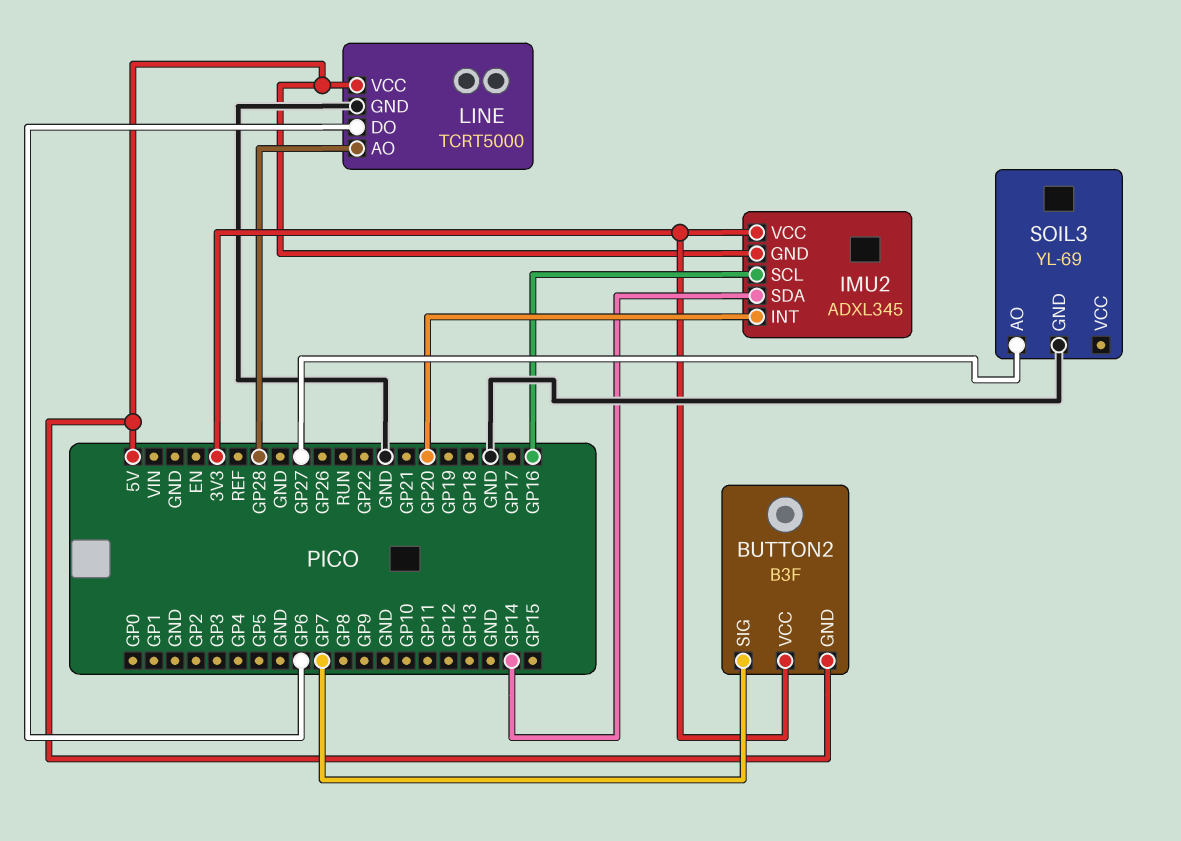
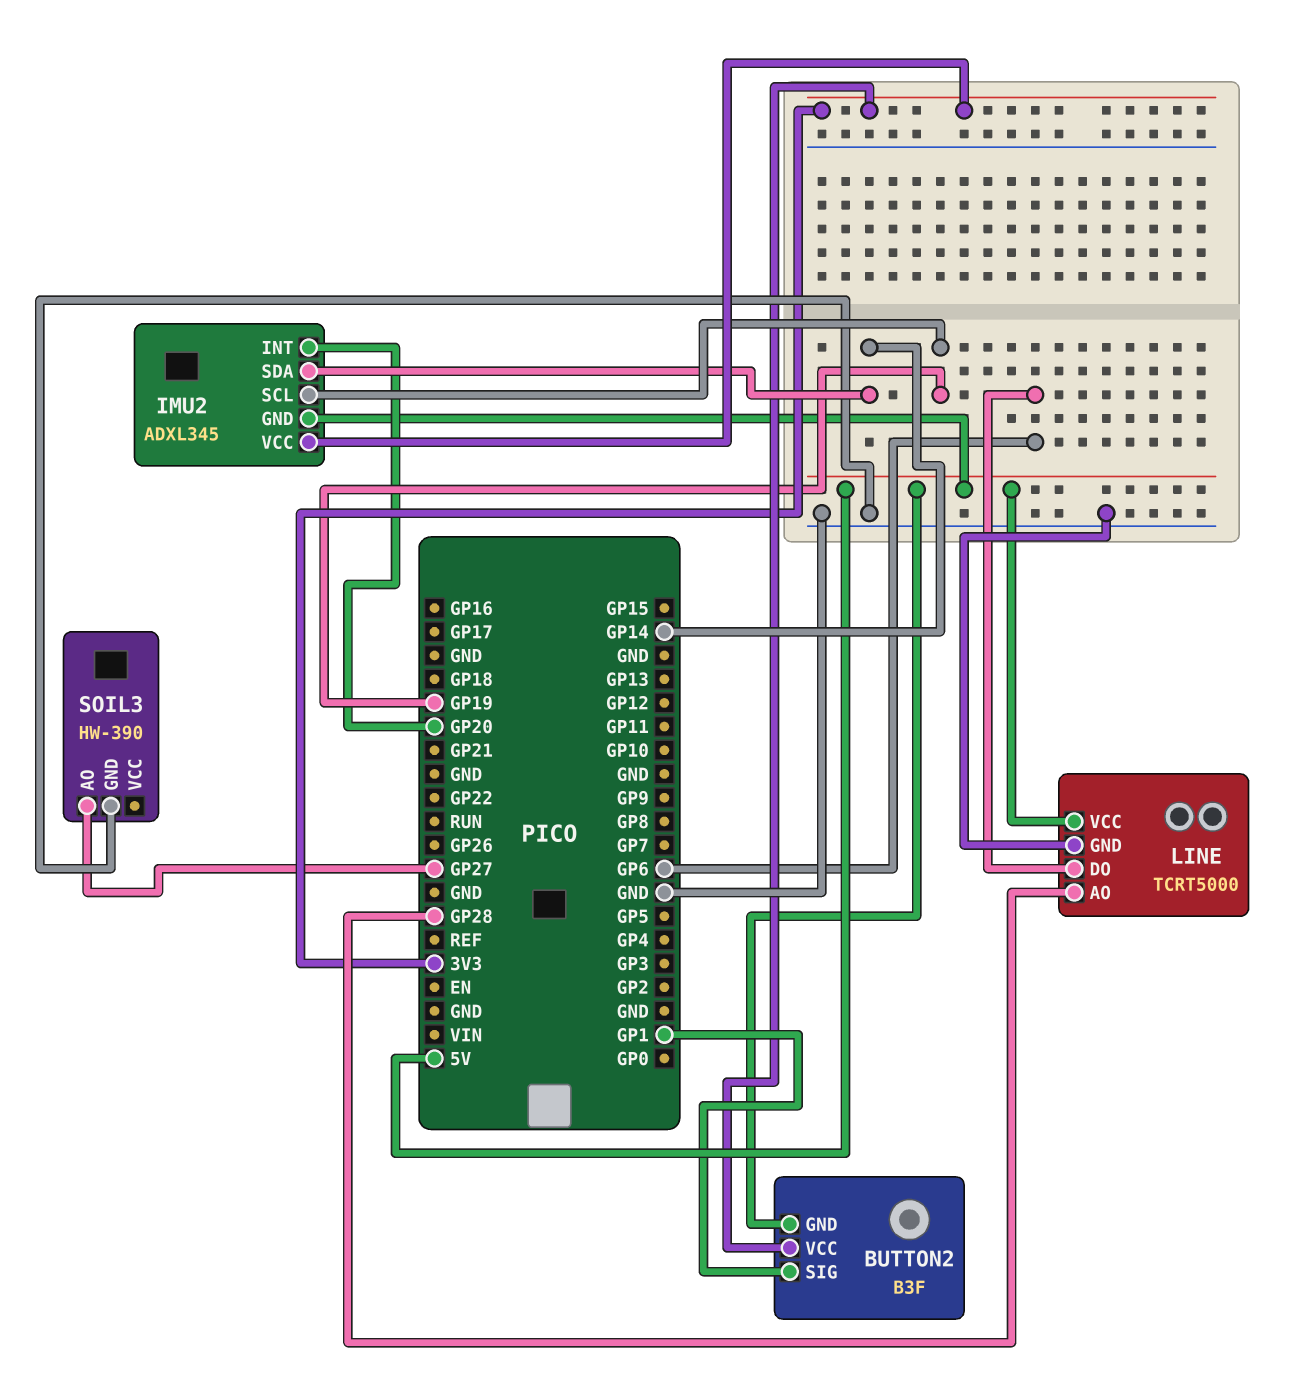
BUTTON2 pin SIG: GP7 -> GP1
IMU2 pin SCL: GP16 -> GP19
SOIL3: YL-69 -> HW-390

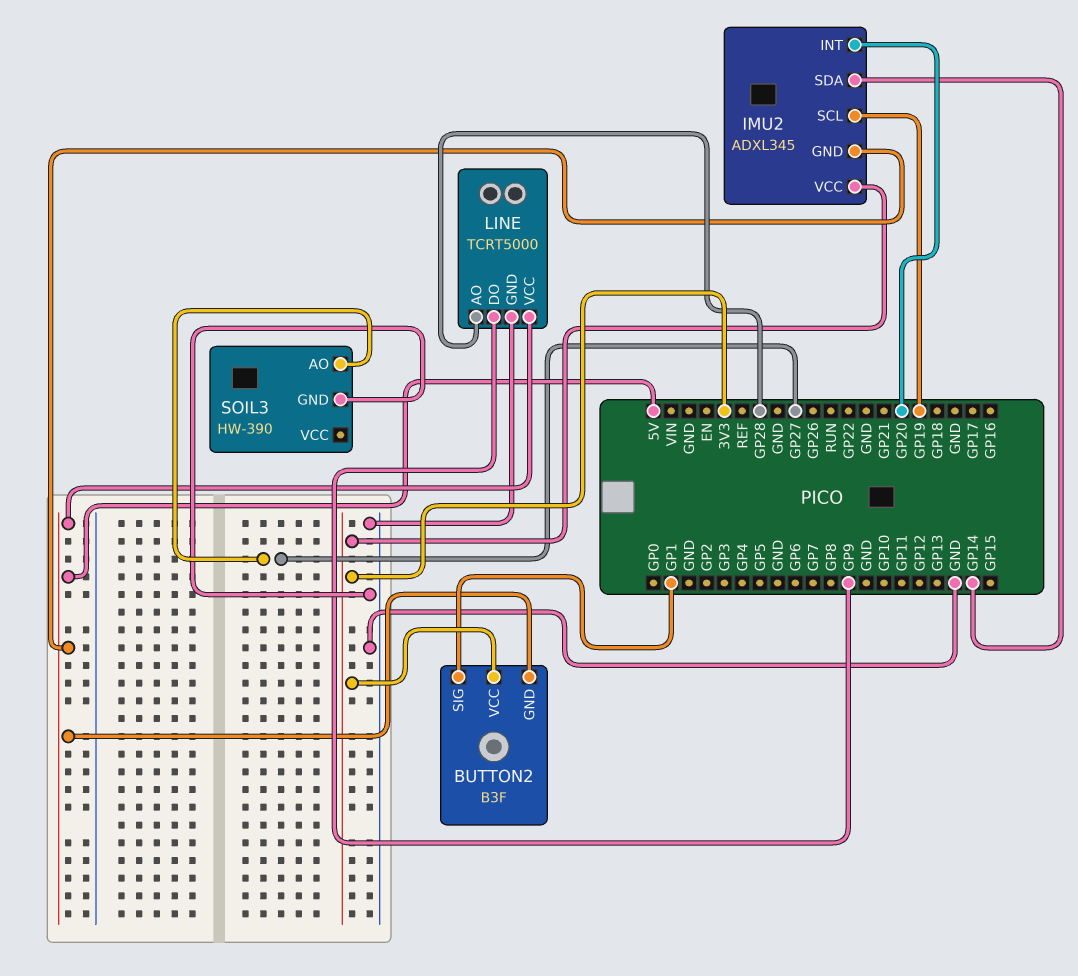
LINE pin DO: GP6 -> GP9

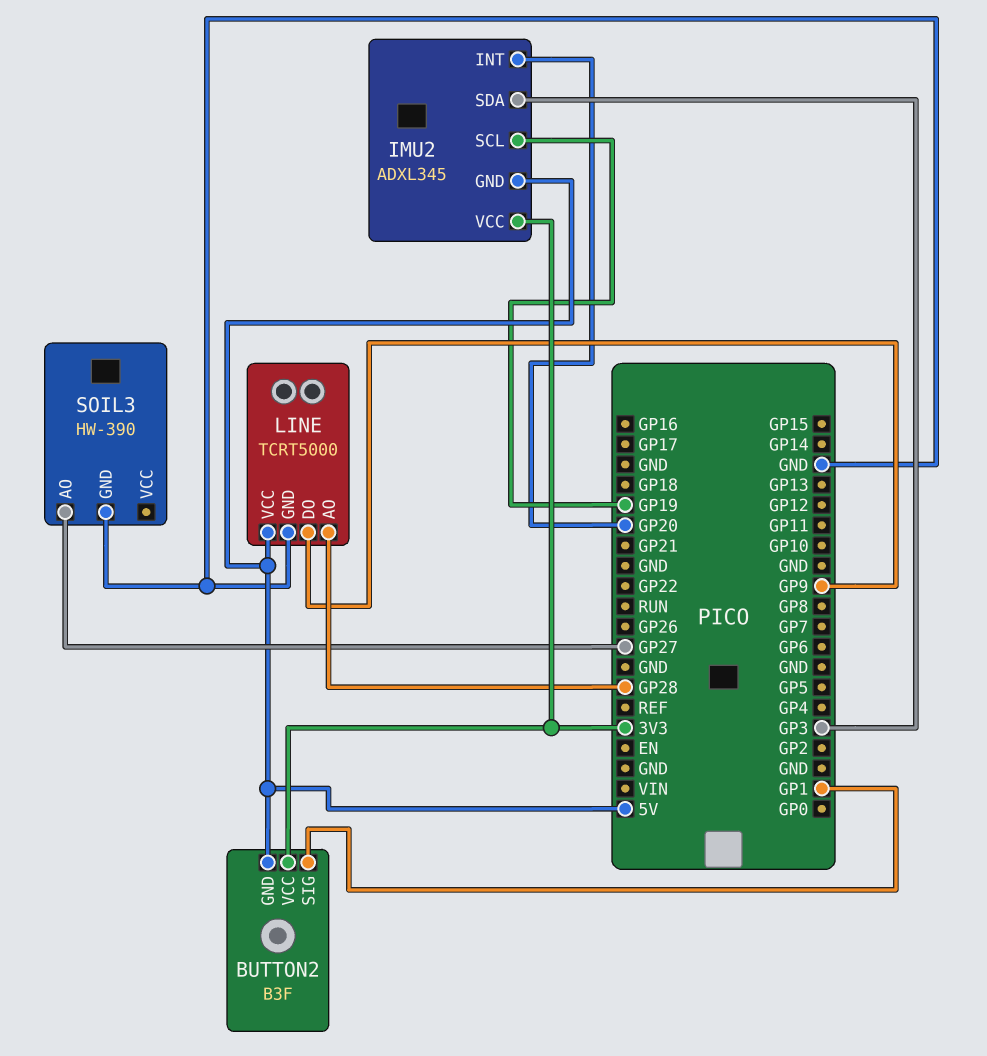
IMU2 pin SDA: GP14 -> GP3

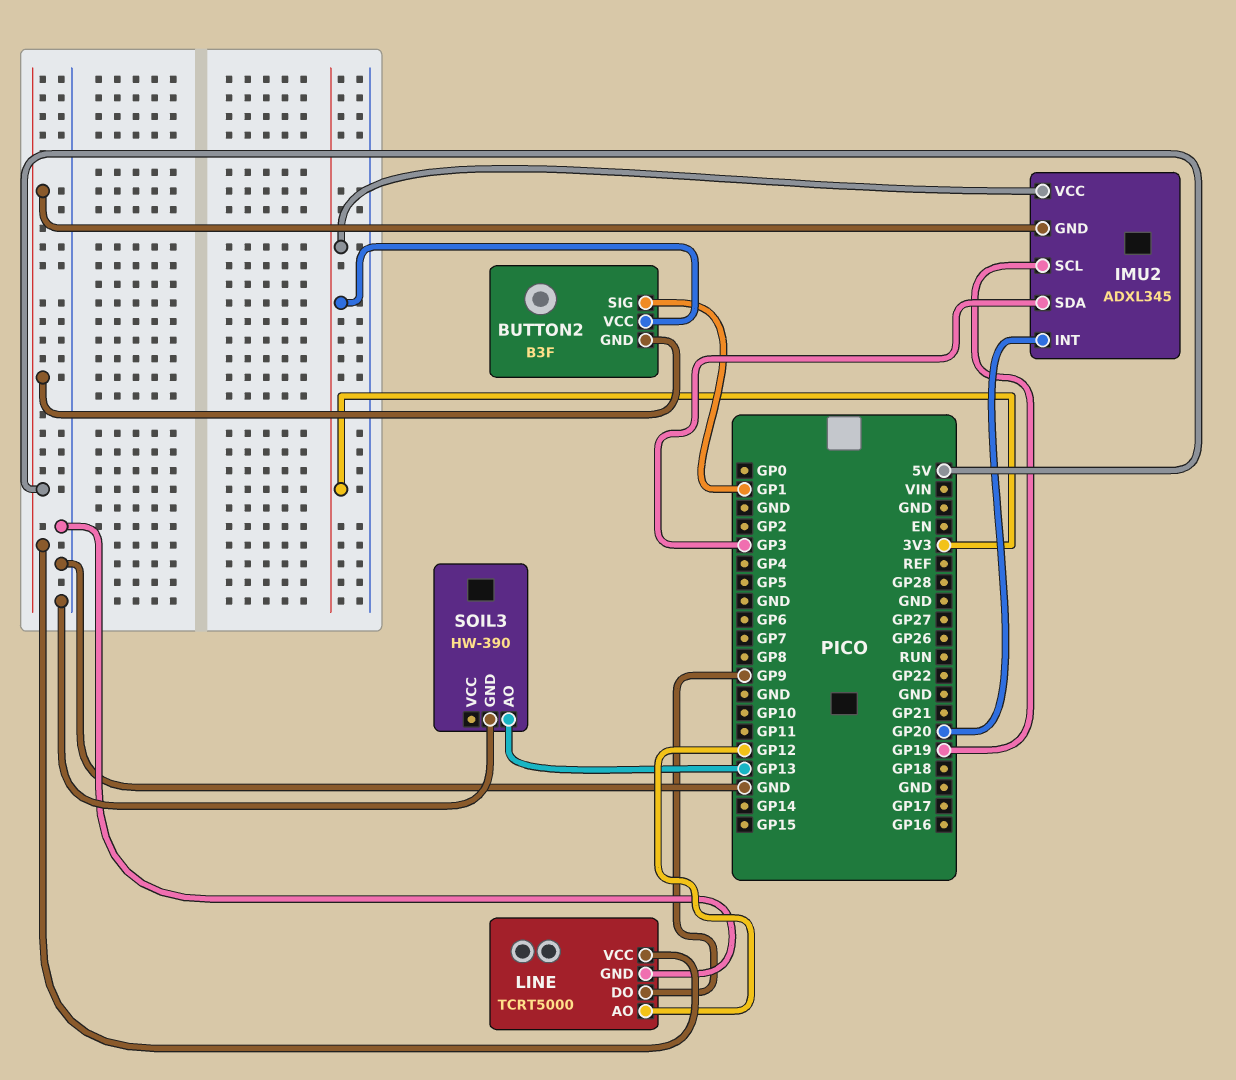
LINE pin AO: GP28 -> GP12
SOIL3 pin AO: GP27 -> GP13

